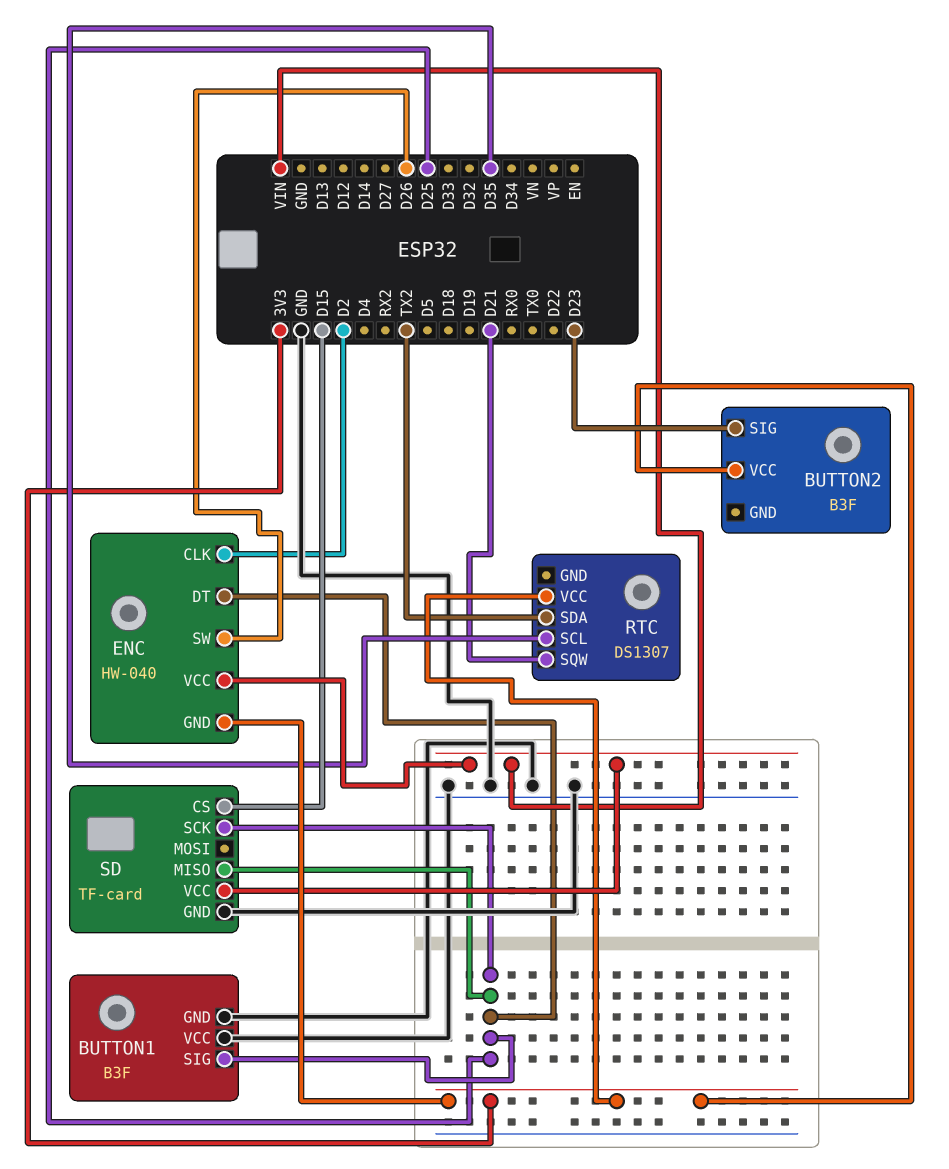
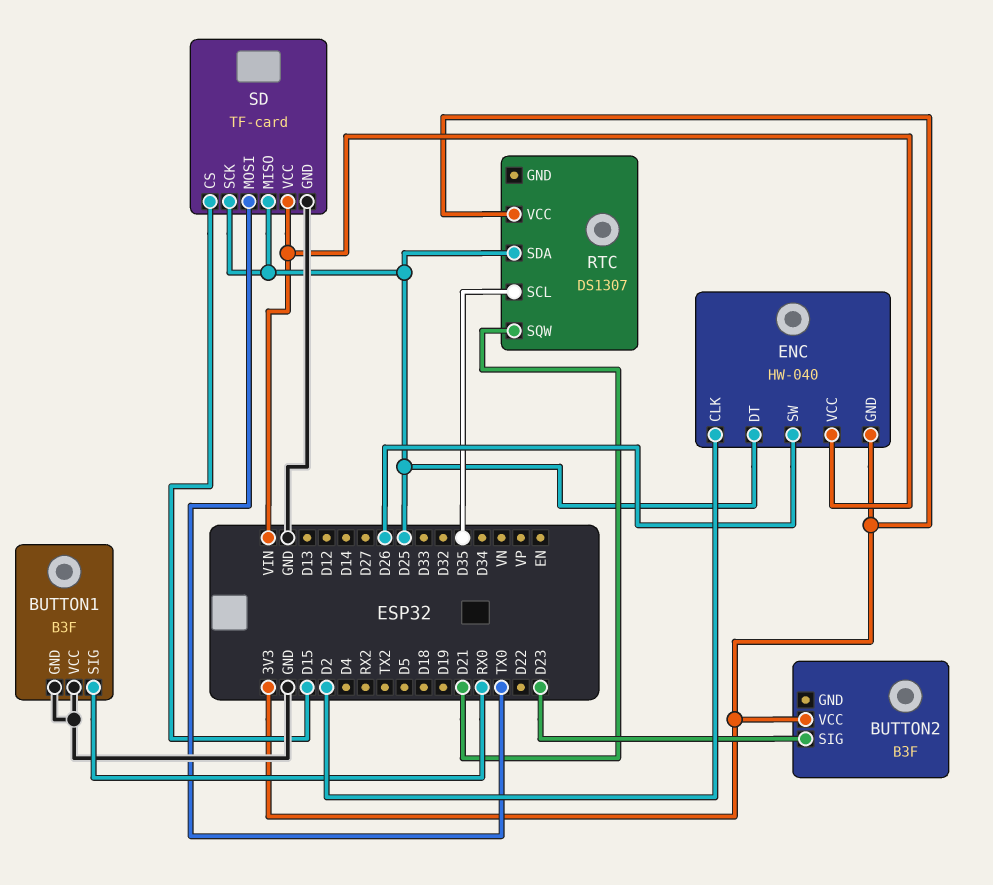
BUTTON1 pin SIG: D25 -> RX0
RTC pin SDA: TX2 -> D25
SD pin MOSI: none -> TX0

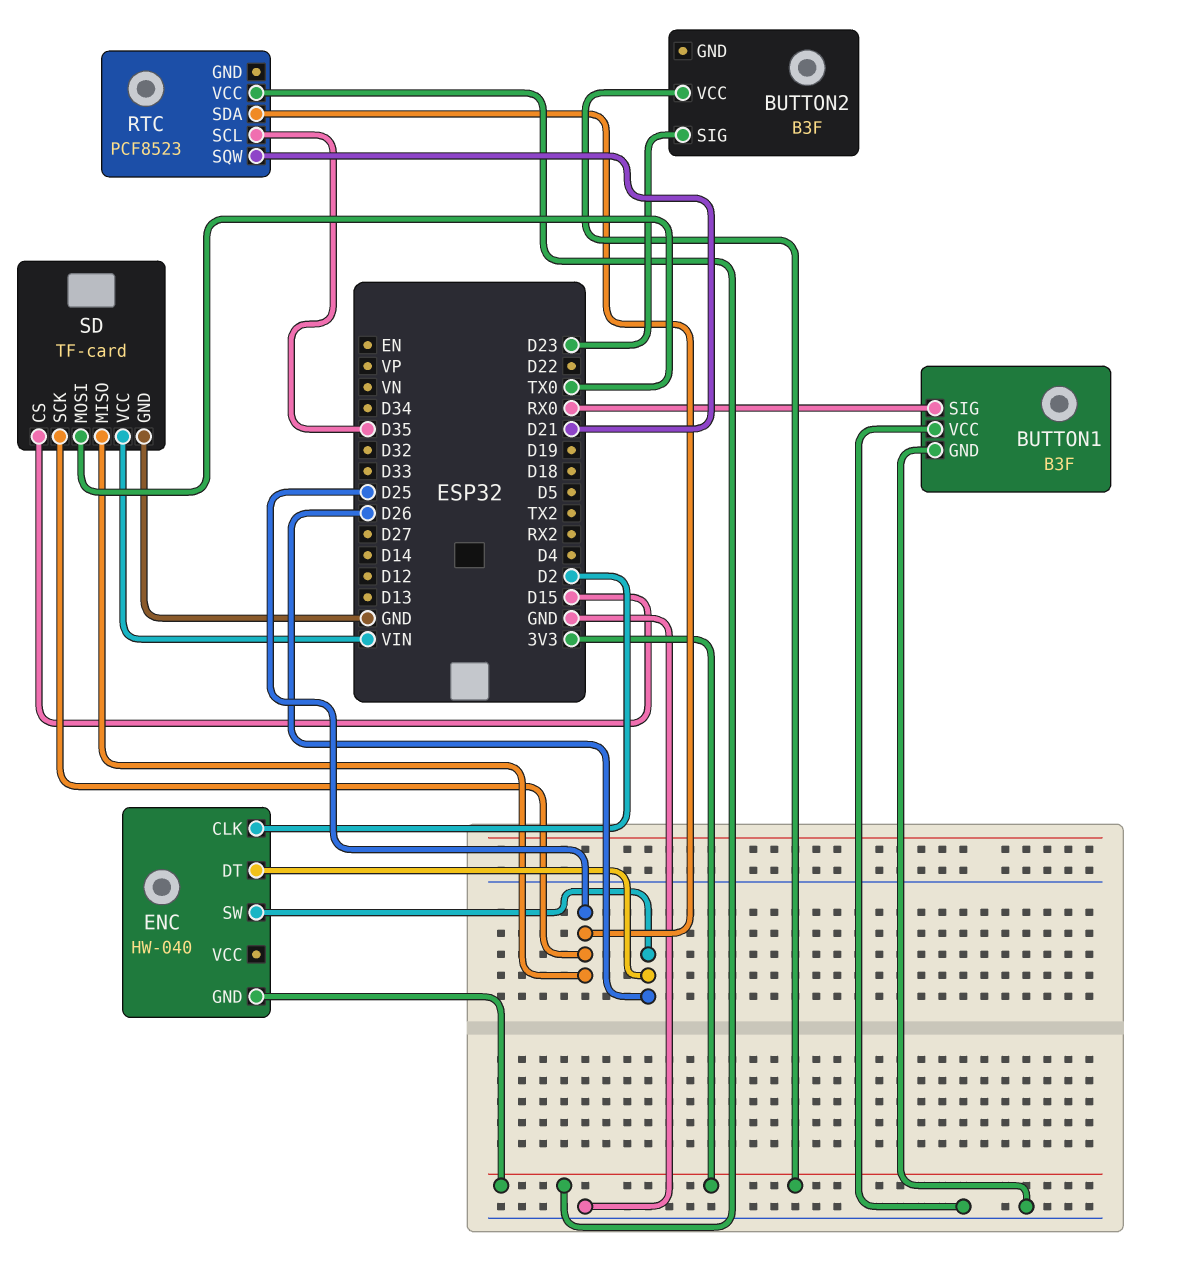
ENC pin DT: D25 -> D26
ENC pin VCC: VIN -> none
RTC: DS1307 -> PCF8523

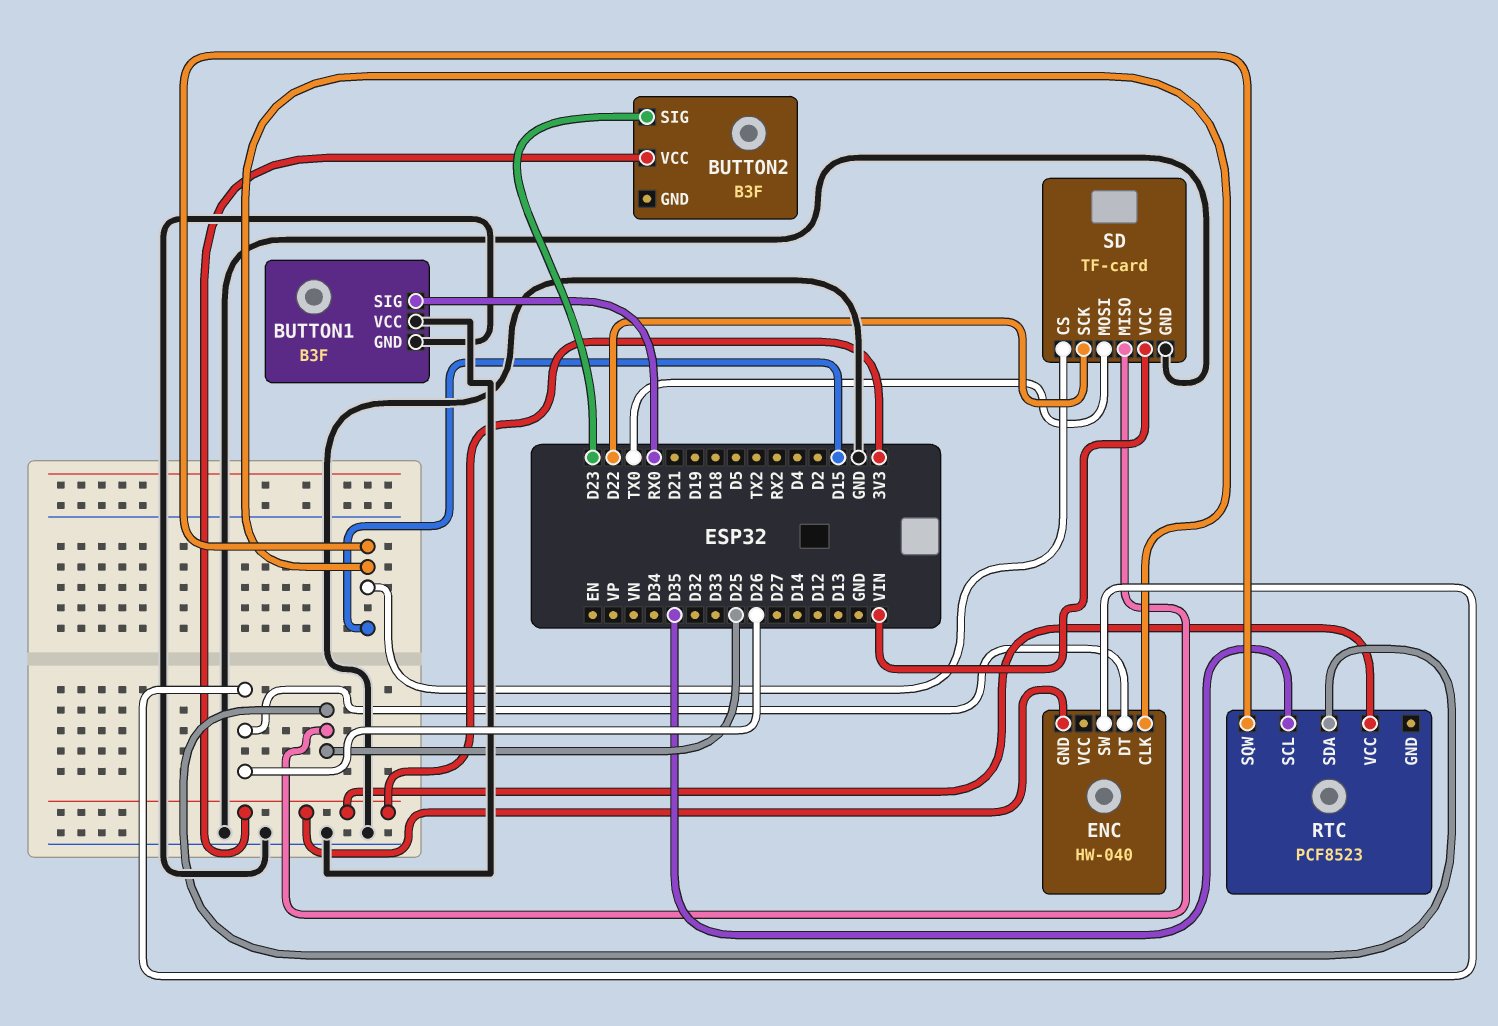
ENC pin CLK: D2 -> D15
RTC pin SQW: D21 -> D15
SD pin SCK: D25 -> D22

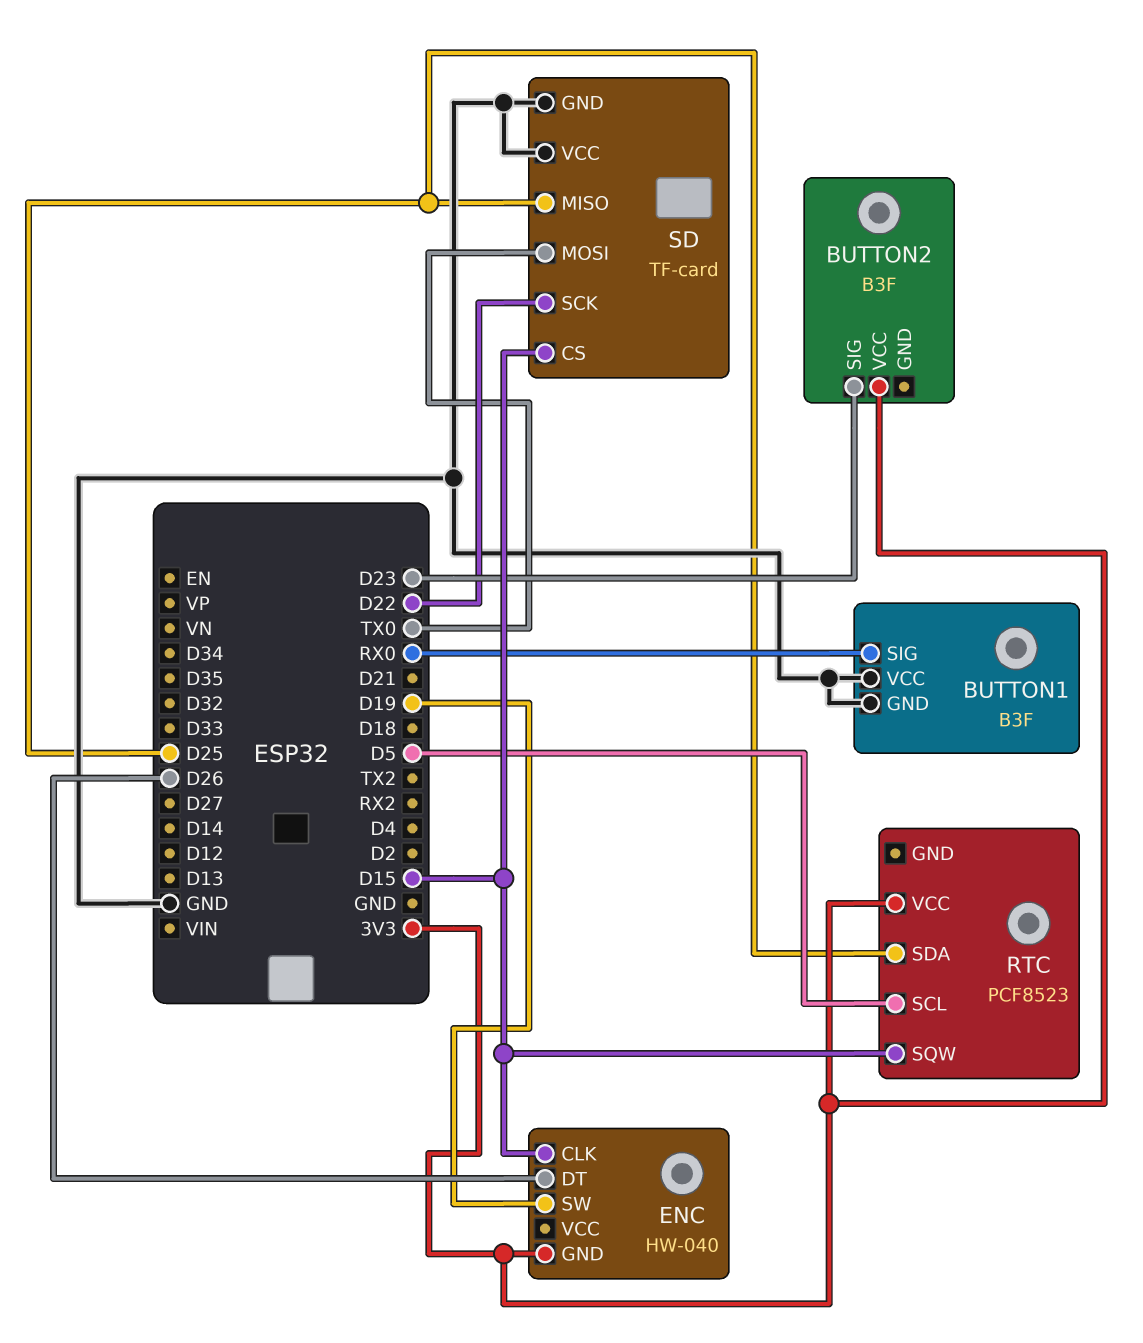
ENC pin SW: D26 -> D19
RTC pin SCL: D35 -> D5
SD pin VCC: VIN -> GND

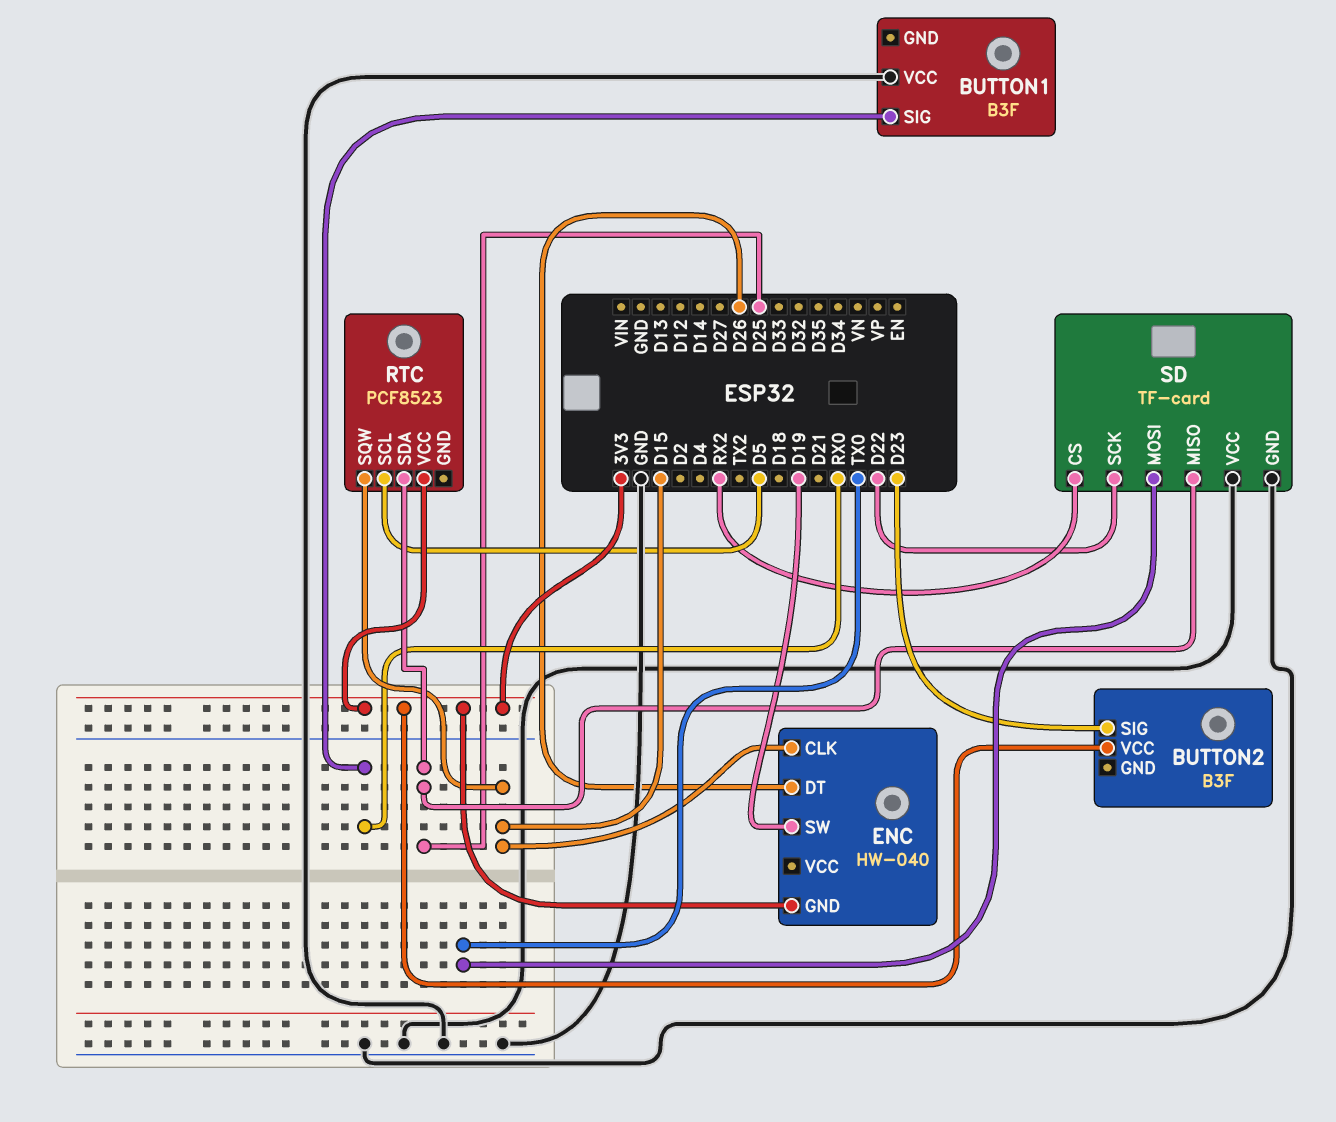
BUTTON1 pin GND: GND -> none
SD pin CS: D15 -> RX2

